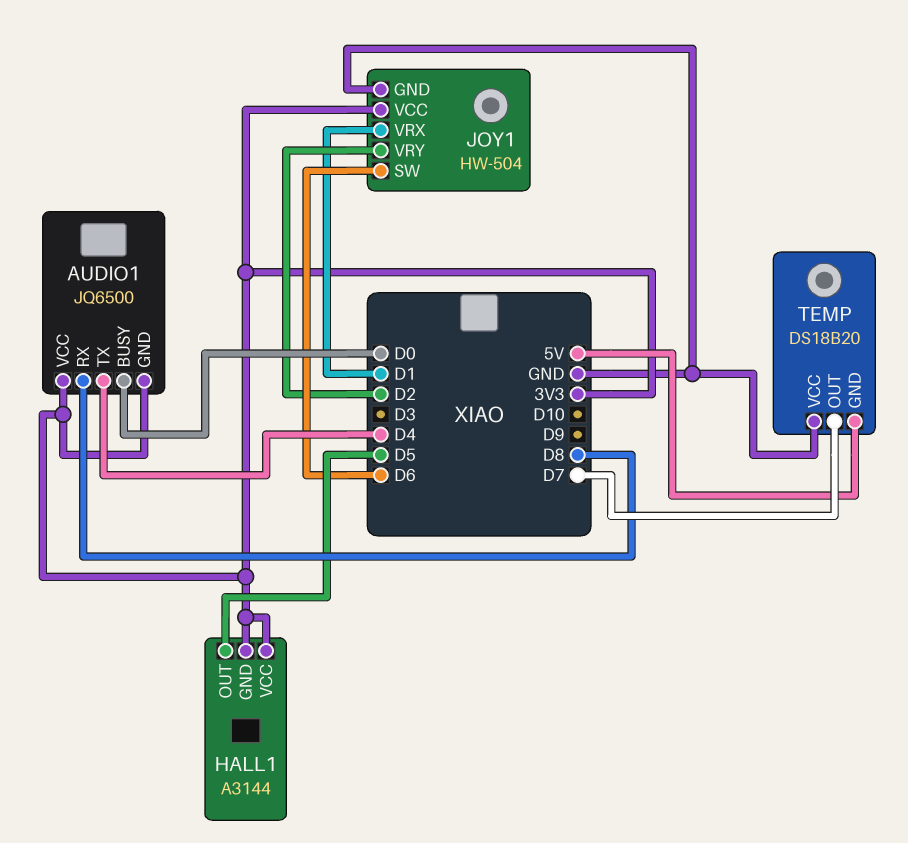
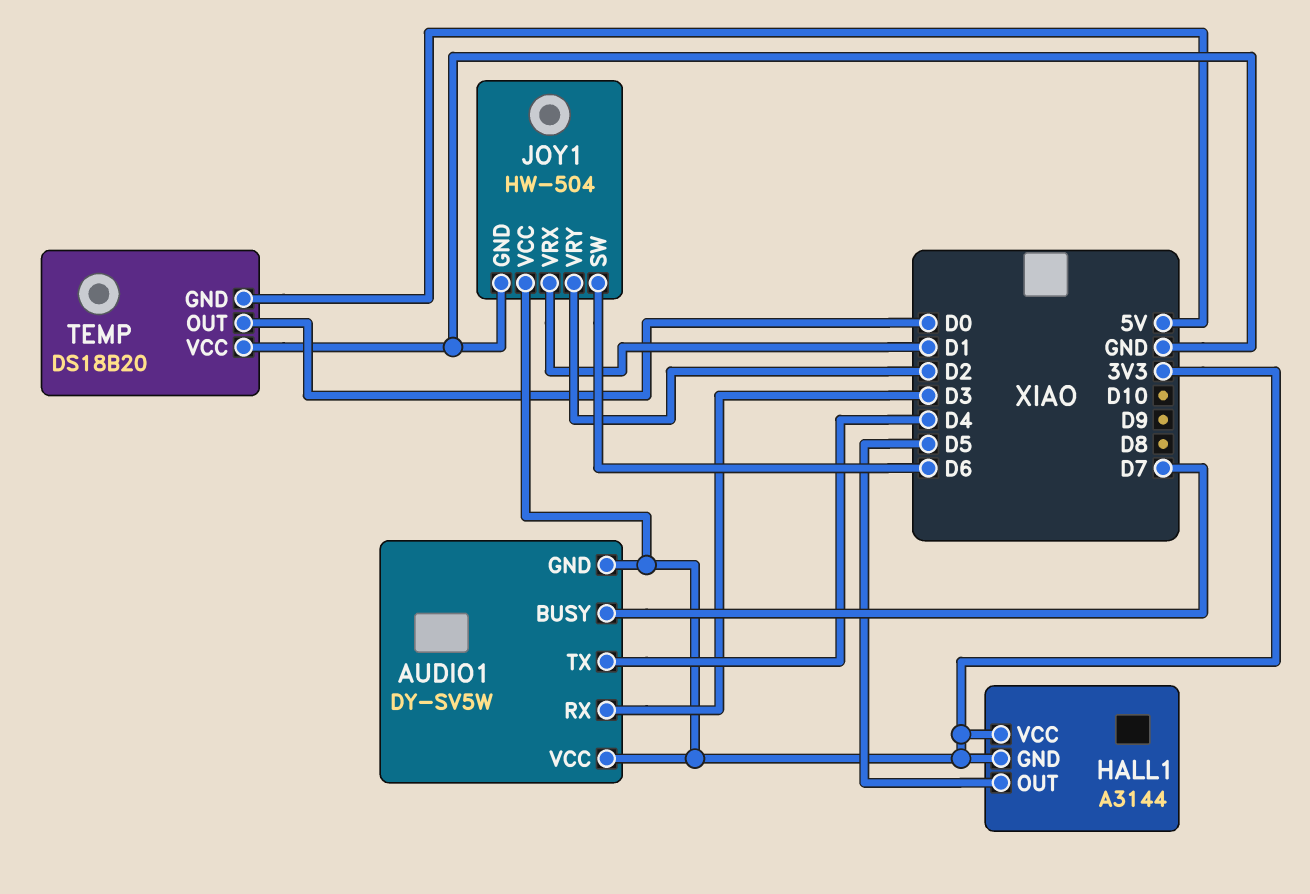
AUDIO1: JQ6500 -> DY-SV5W
AUDIO1 pin BUSY: D0 -> D7
AUDIO1 pin RX: D8 -> D3
TEMP pin OUT: D7 -> D0

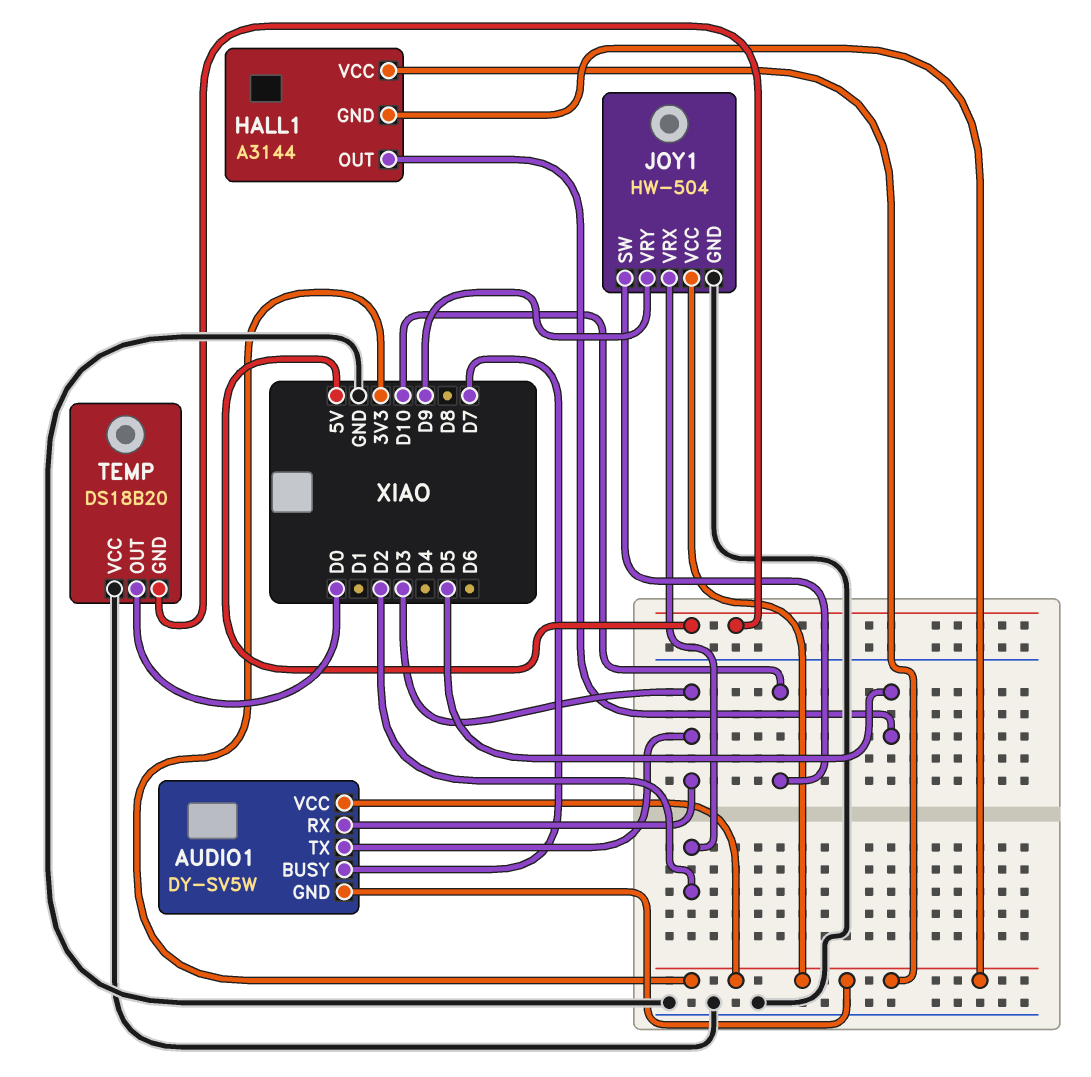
AUDIO1 pin TX: D4 -> D3
JOY1 pin SW: D6 -> D10
JOY1 pin VRX: D1 -> D2
JOY1 pin VRY: D2 -> D9

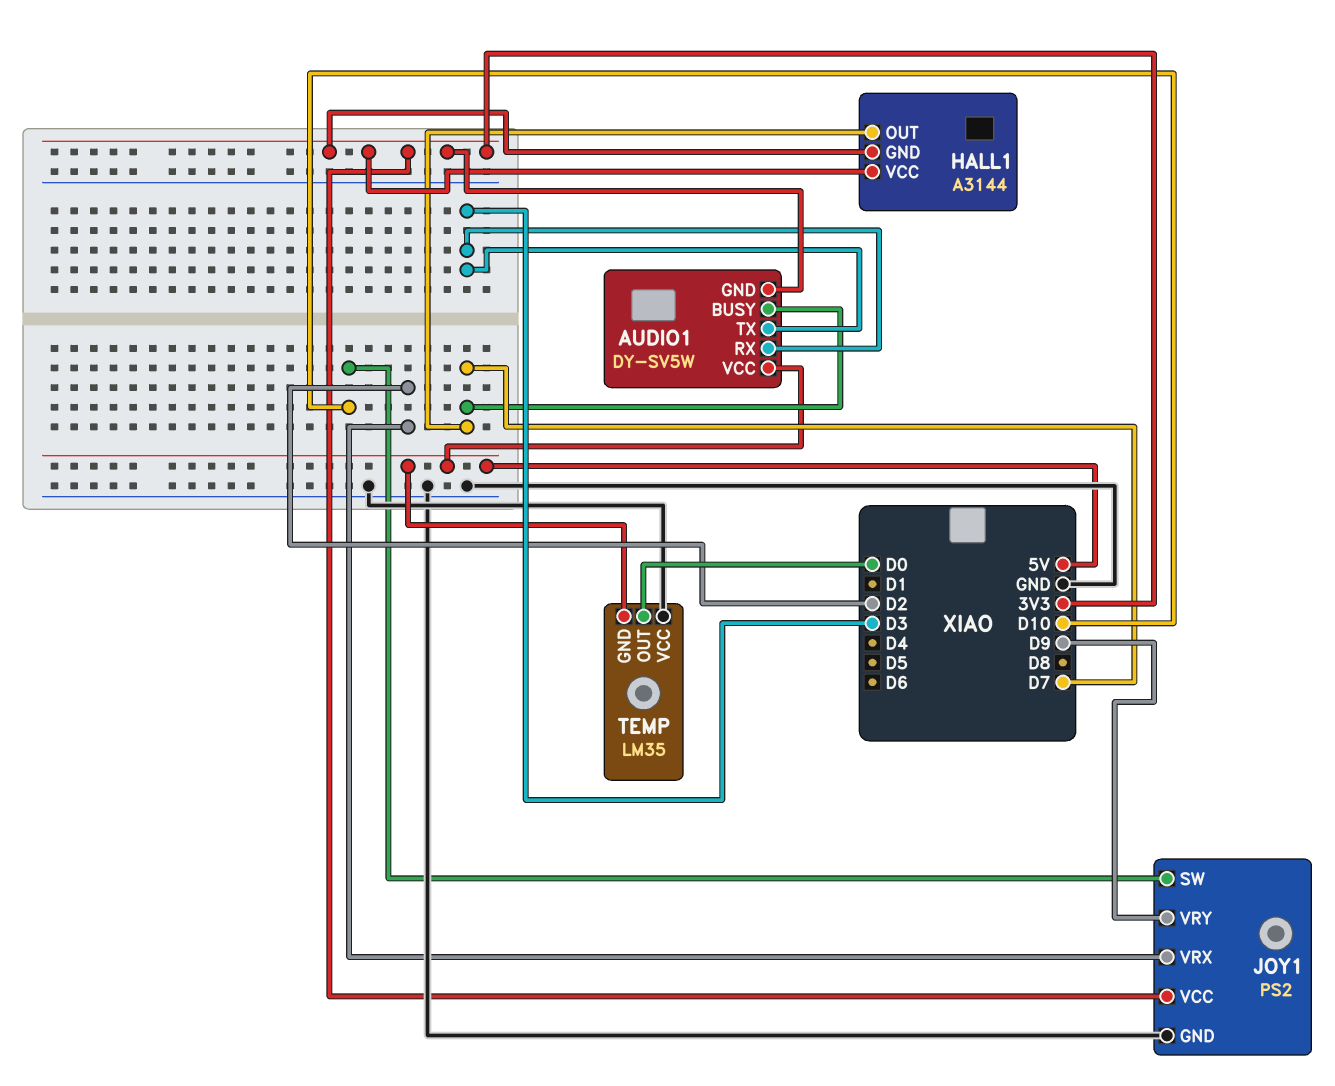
AUDIO1 pin VCC: 3V3 -> 5V
HALL1 pin OUT: D5 -> D7
JOY1: HW-504 -> PS2
TEMP: DS18B20 -> LM35

